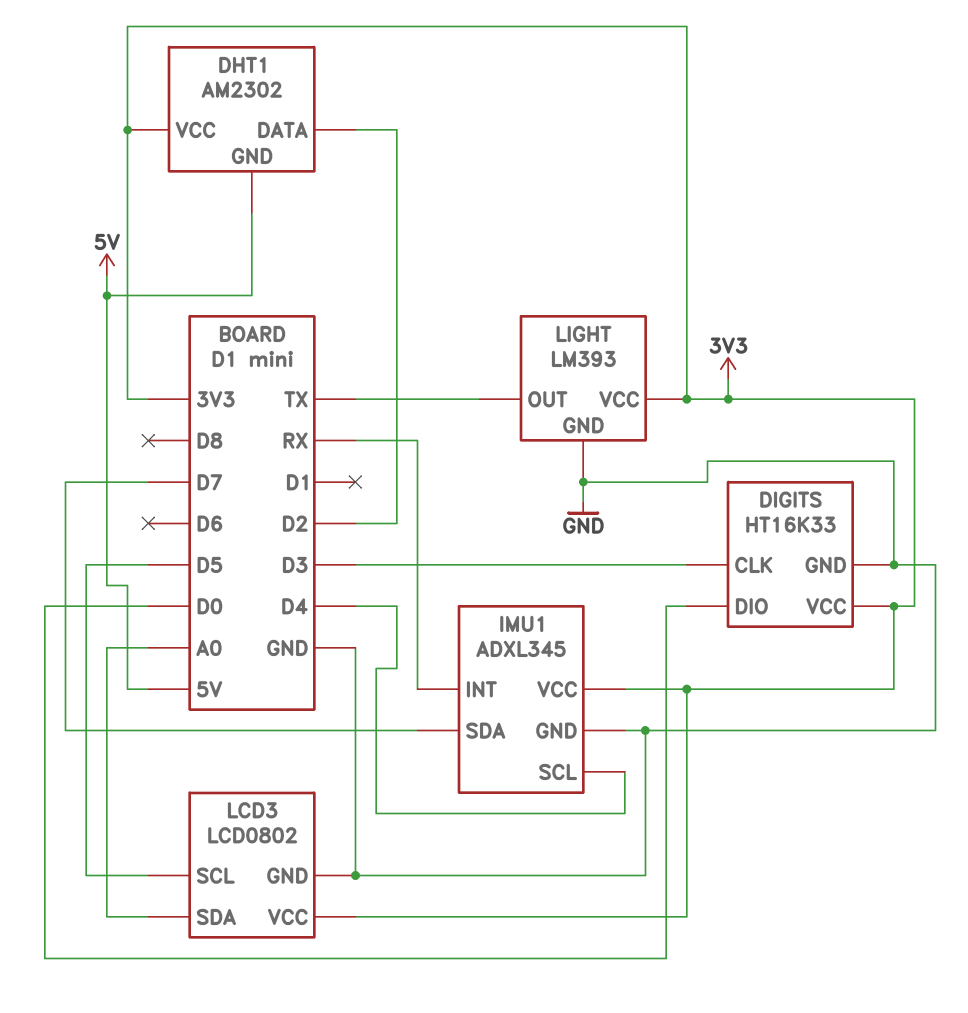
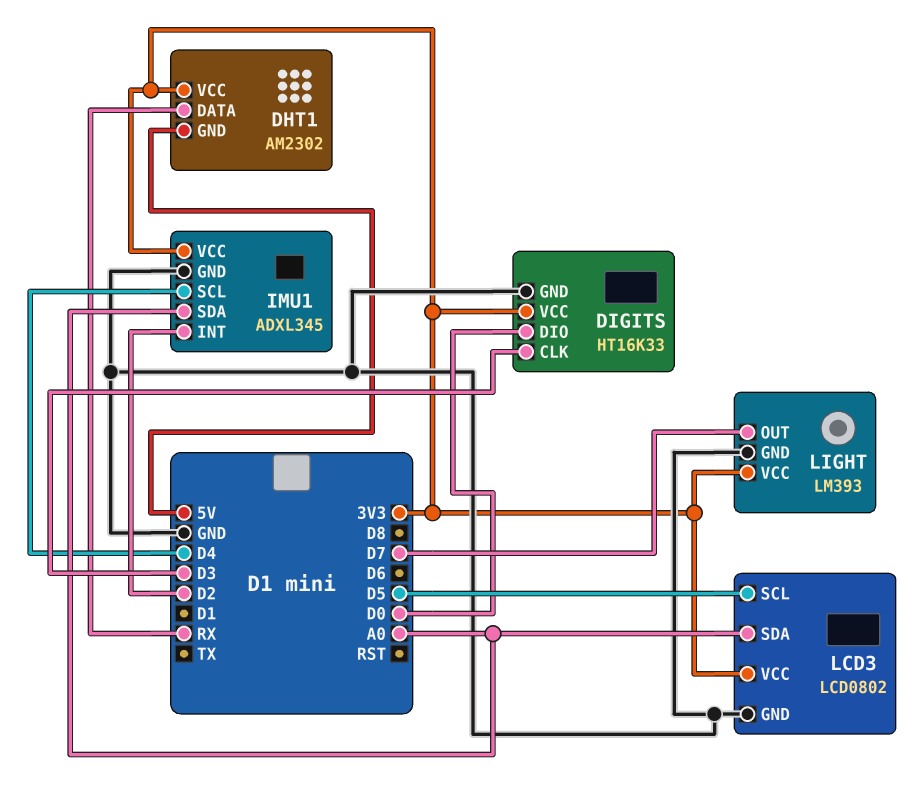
DHT1 pin DATA: D2 -> RX
IMU1 pin INT: RX -> D2
IMU1 pin SDA: D7 -> A0
LIGHT pin OUT: TX -> D7

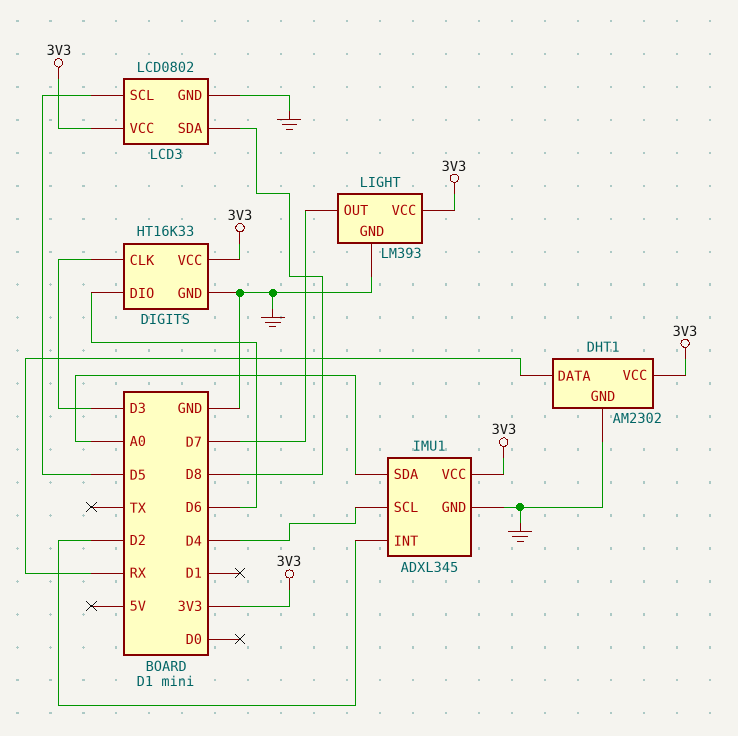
DHT1 pin GND: 5V -> GND
DIGITS pin DIO: D0 -> D6
LCD3 pin SDA: A0 -> D8

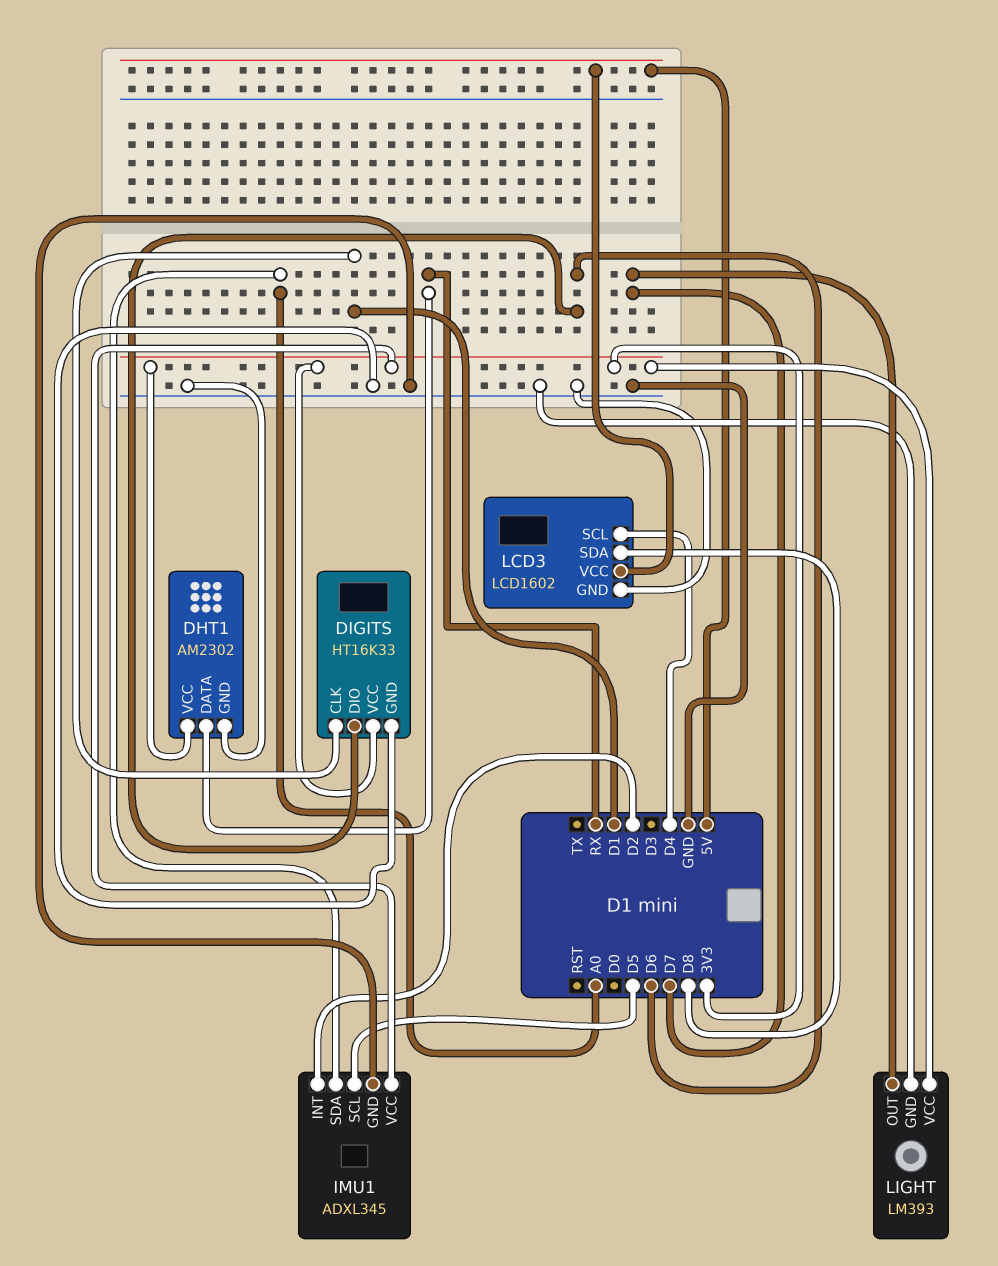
DIGITS pin CLK: D3 -> D1
IMU1 pin SCL: D4 -> D5
LCD3: LCD0802 -> LCD1602
LCD3 pin SCL: D5 -> D4
LCD3 pin VCC: 3V3 -> 5V

